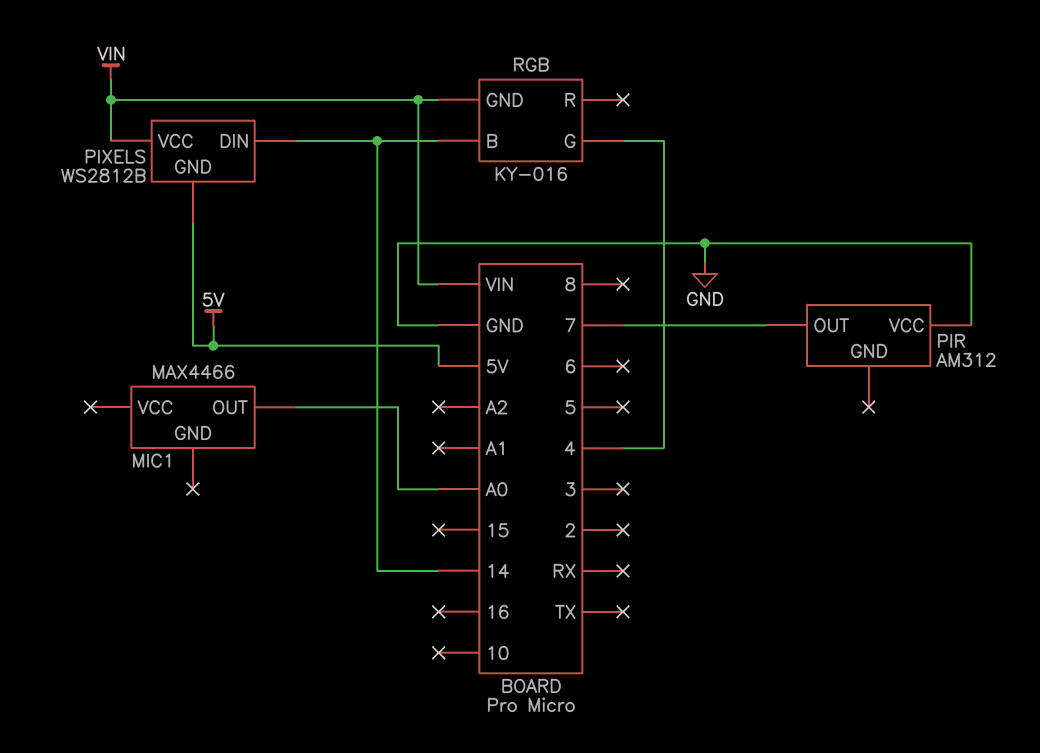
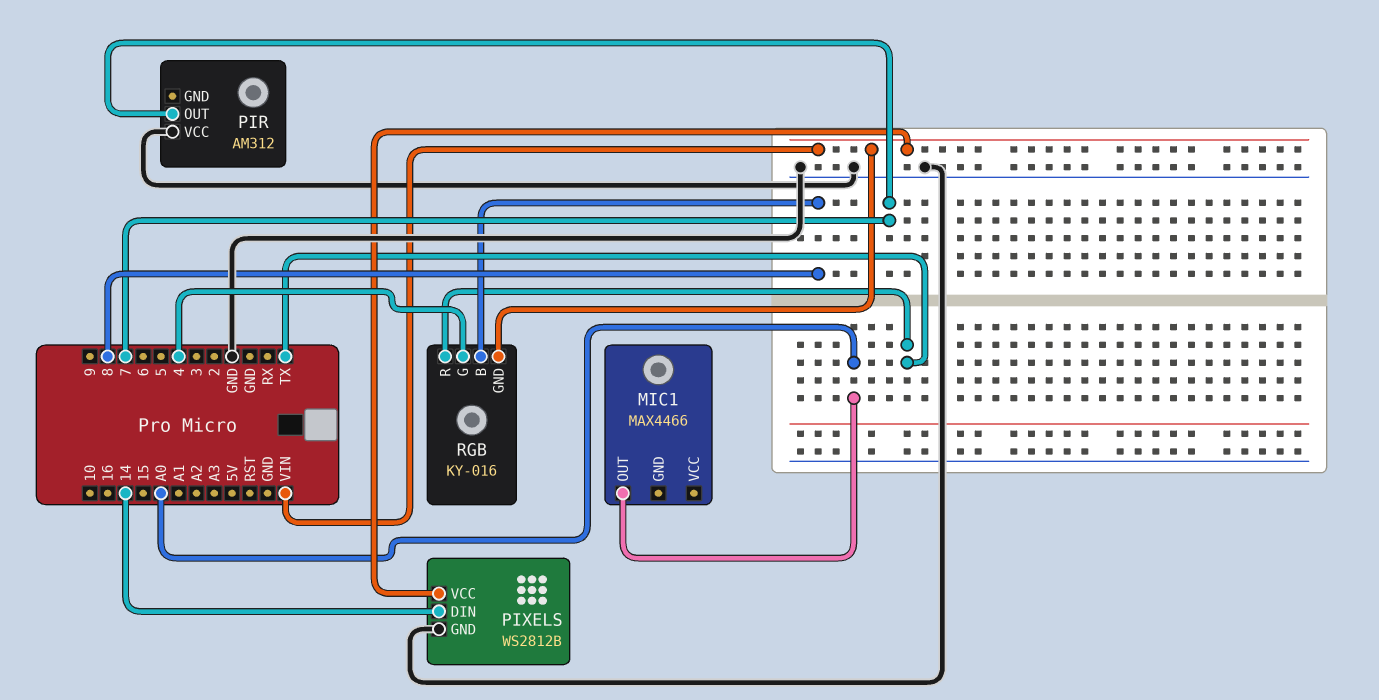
PIXELS pin GND: 5V -> GND
RGB pin B: 14 -> 8
RGB pin R: none -> TX

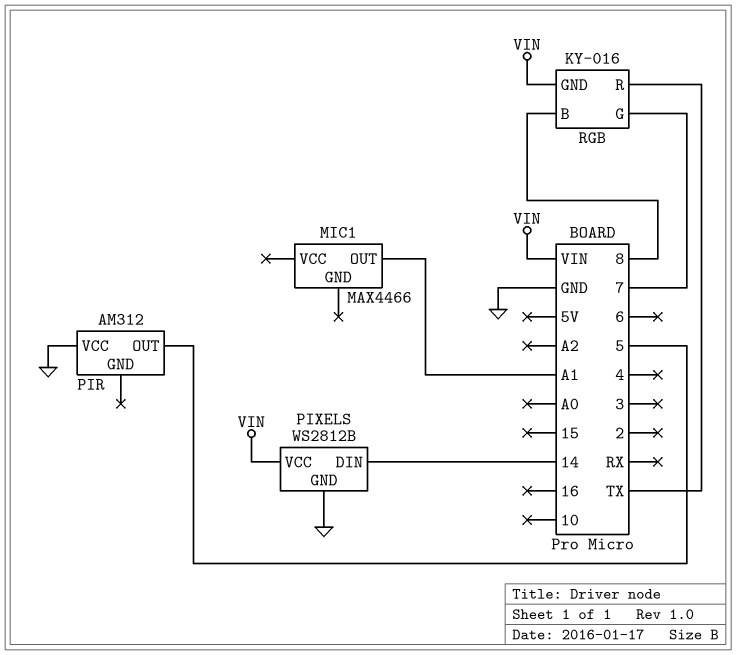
MIC1 pin OUT: A0 -> A1
PIR pin OUT: 7 -> 5
RGB pin G: 4 -> 7

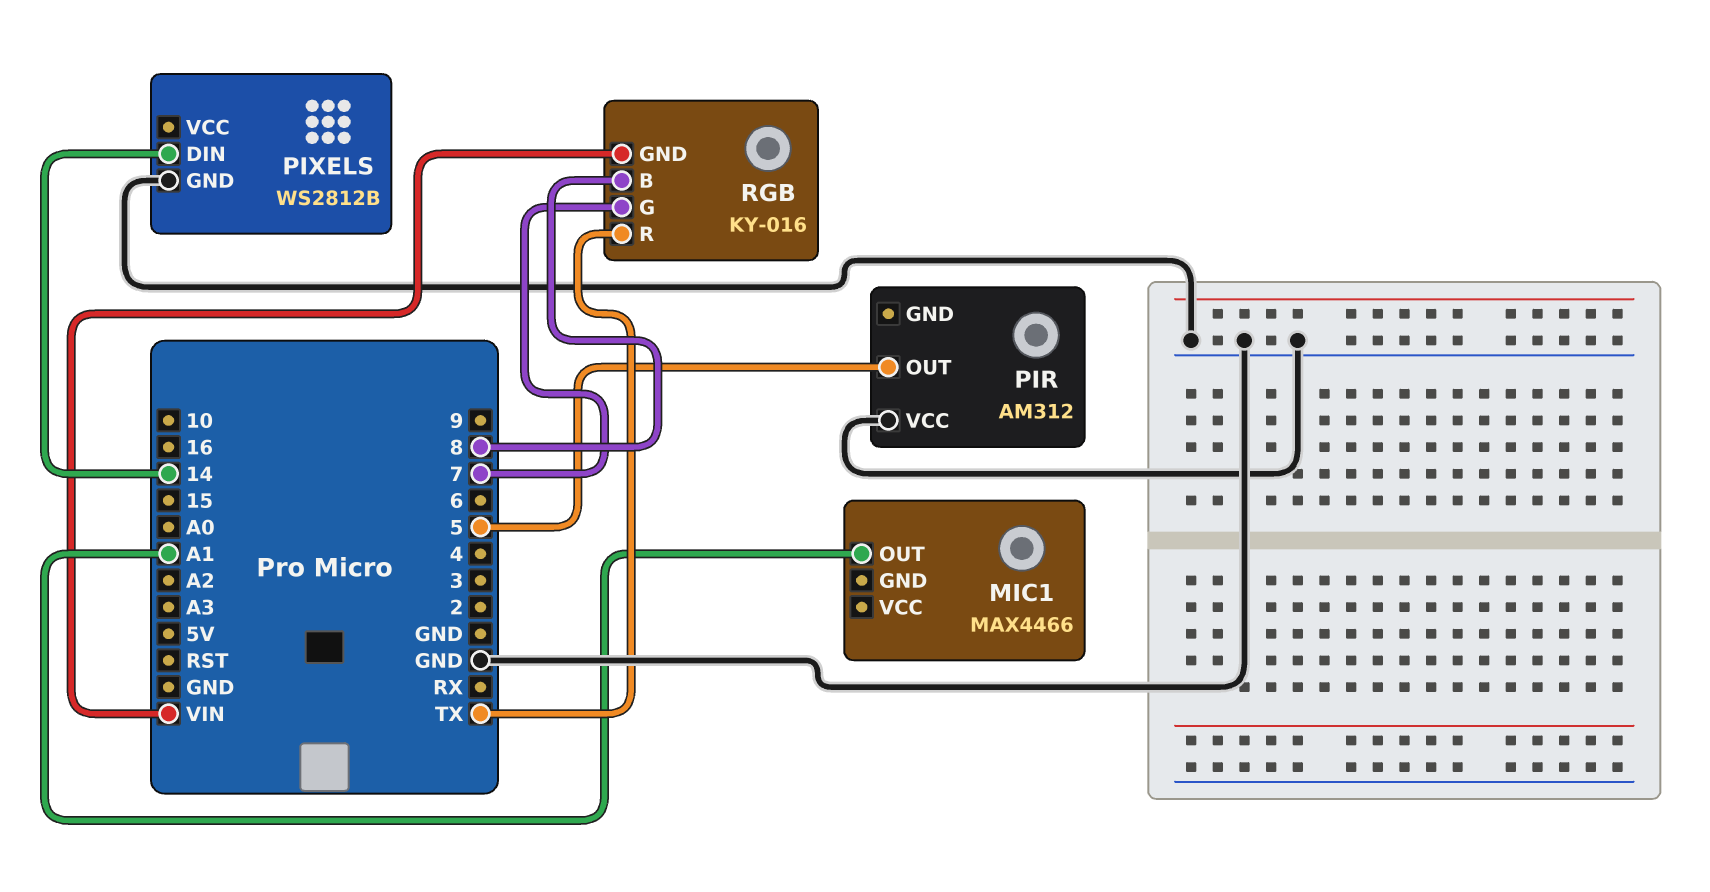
PIXELS pin VCC: VIN -> none

